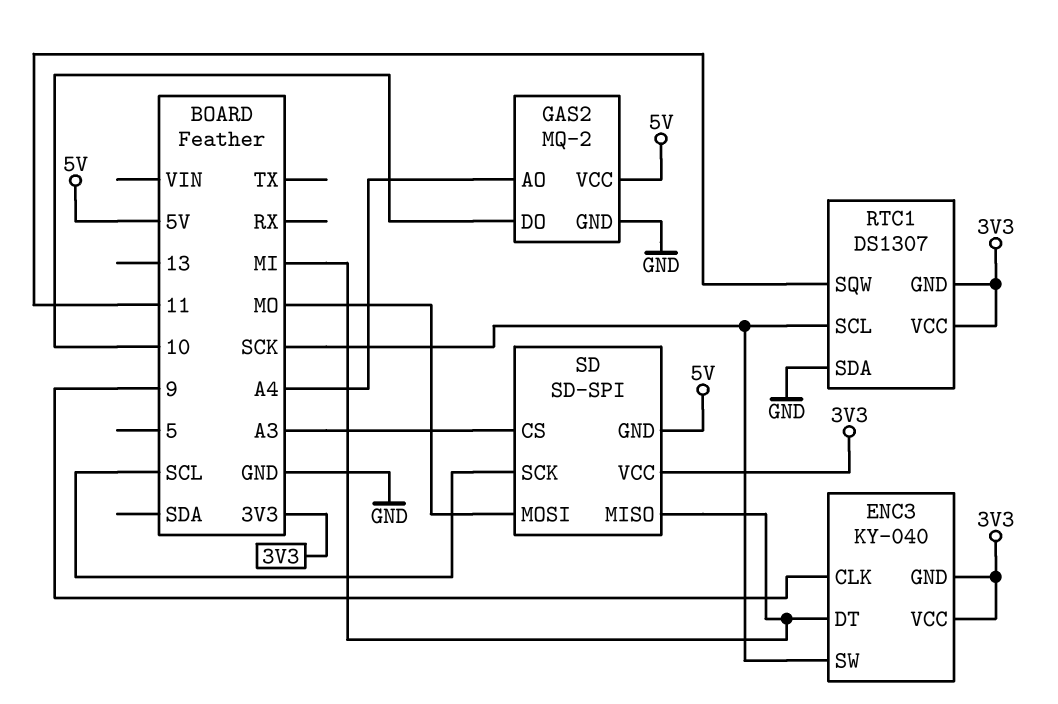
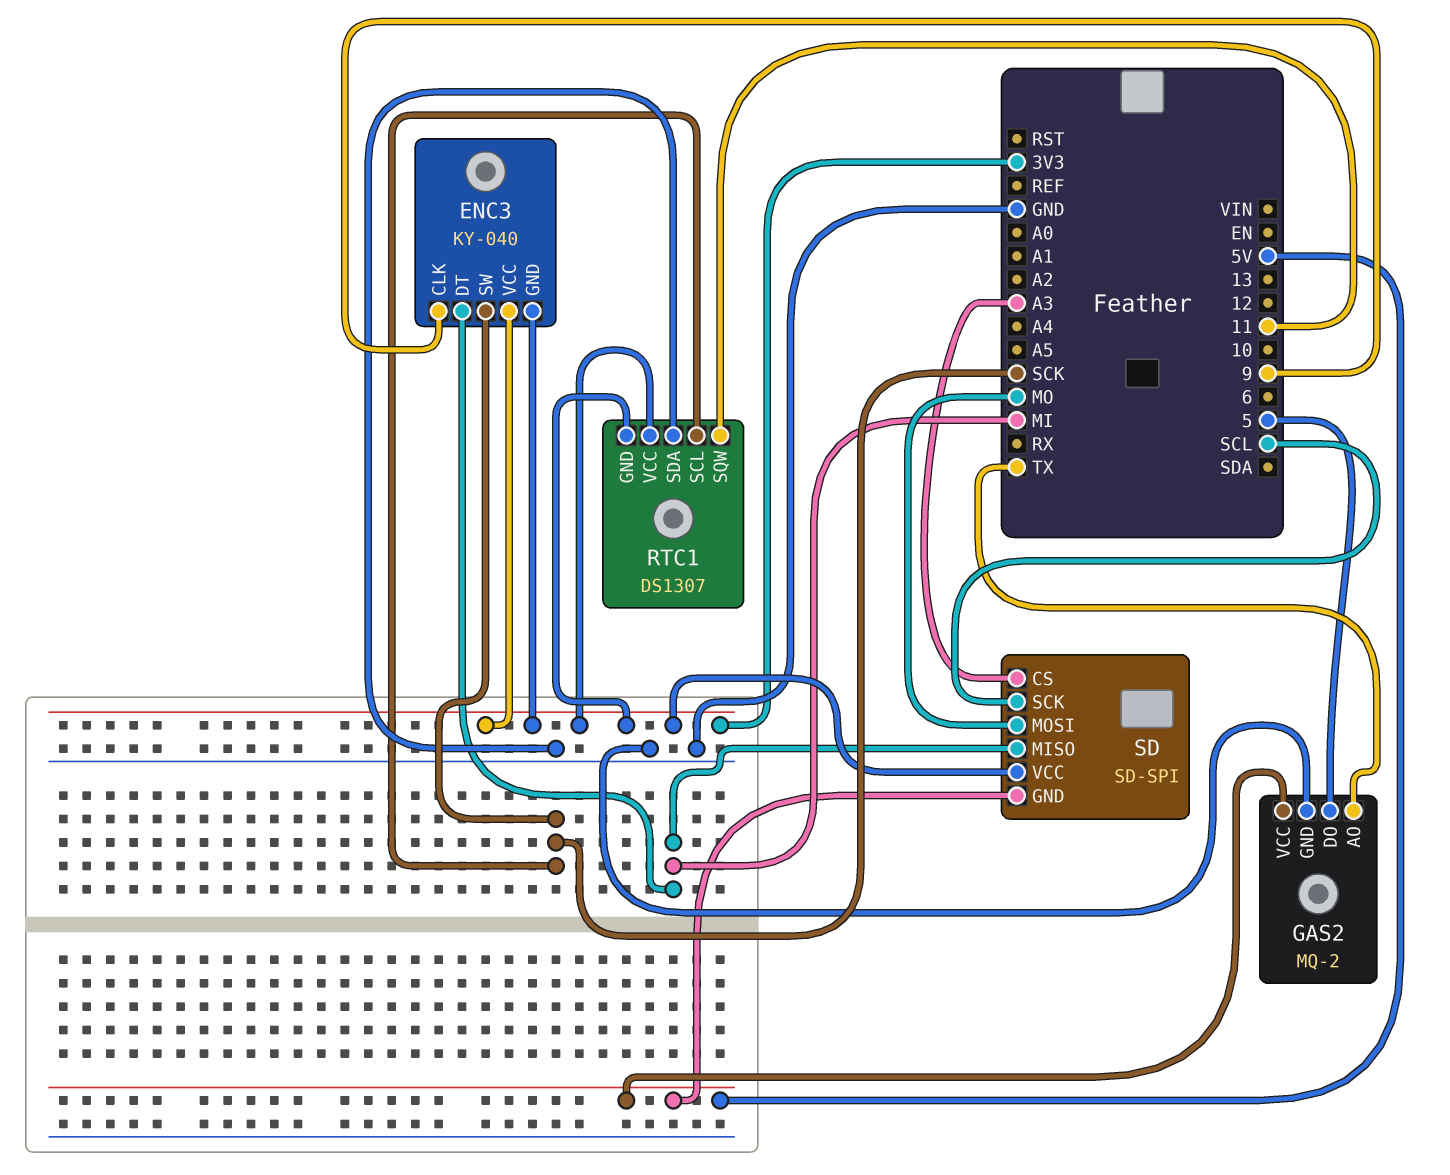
GAS2 pin AO: A4 -> TX
GAS2 pin DO: 10 -> 5

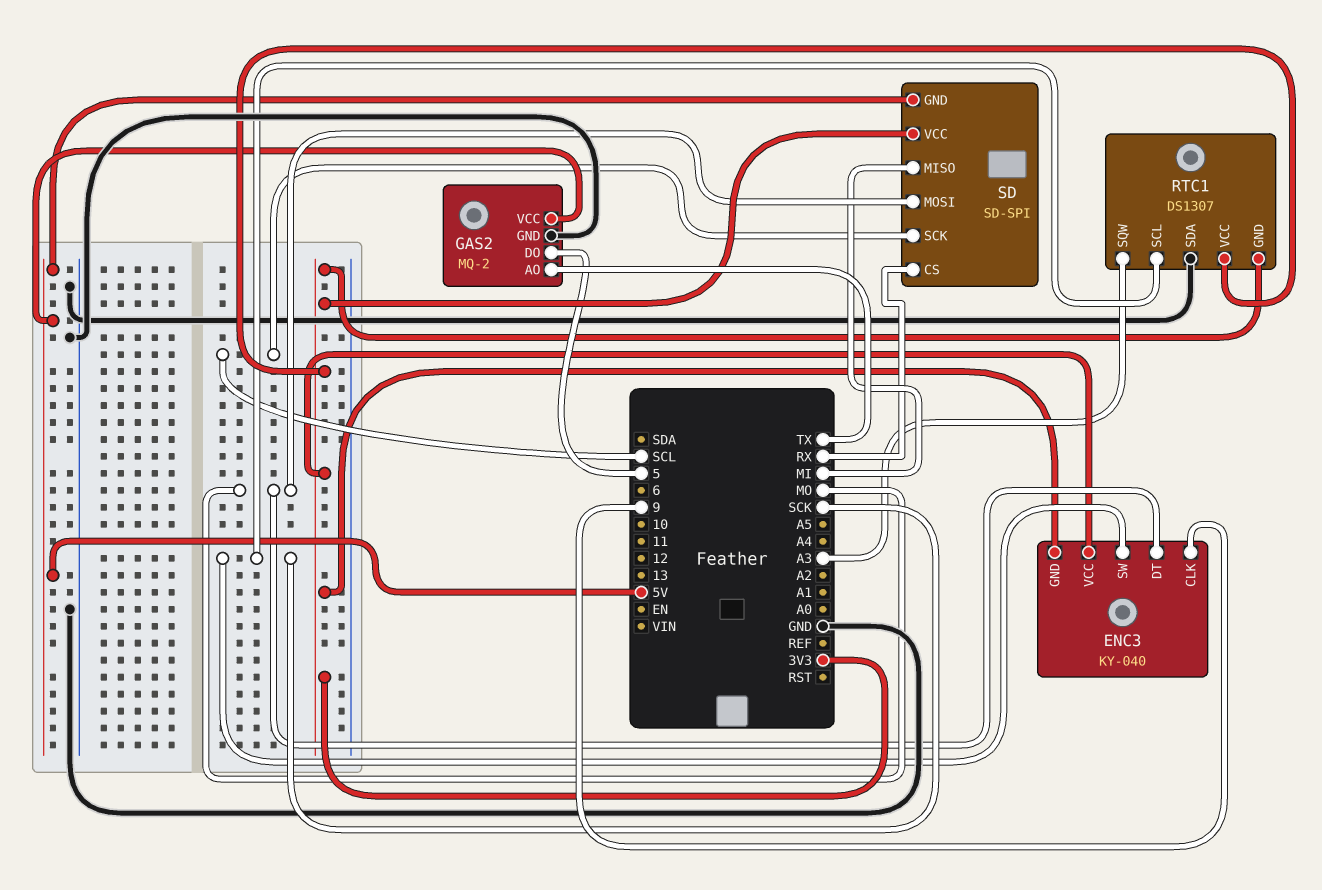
ENC3 pin DT: MI -> MO
RTC1 pin SQW: 11 -> A3
SD pin CS: A3 -> RX

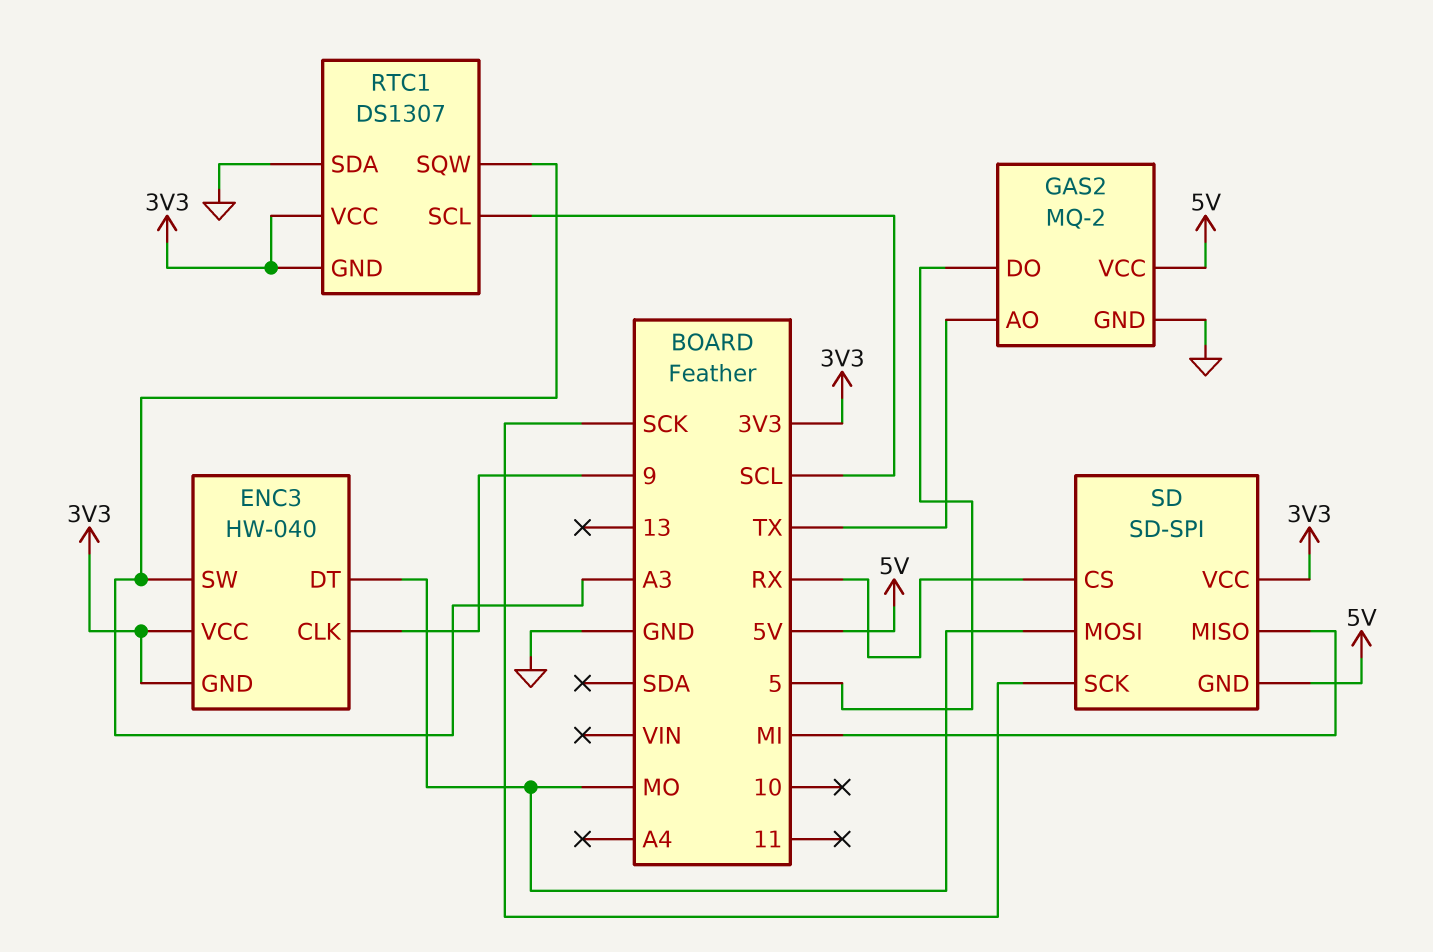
ENC3: KY-040 -> HW-040
ENC3 pin SW: SCK -> A3
RTC1 pin SCL: SCK -> SCL
SD pin SCK: SCL -> SCK

